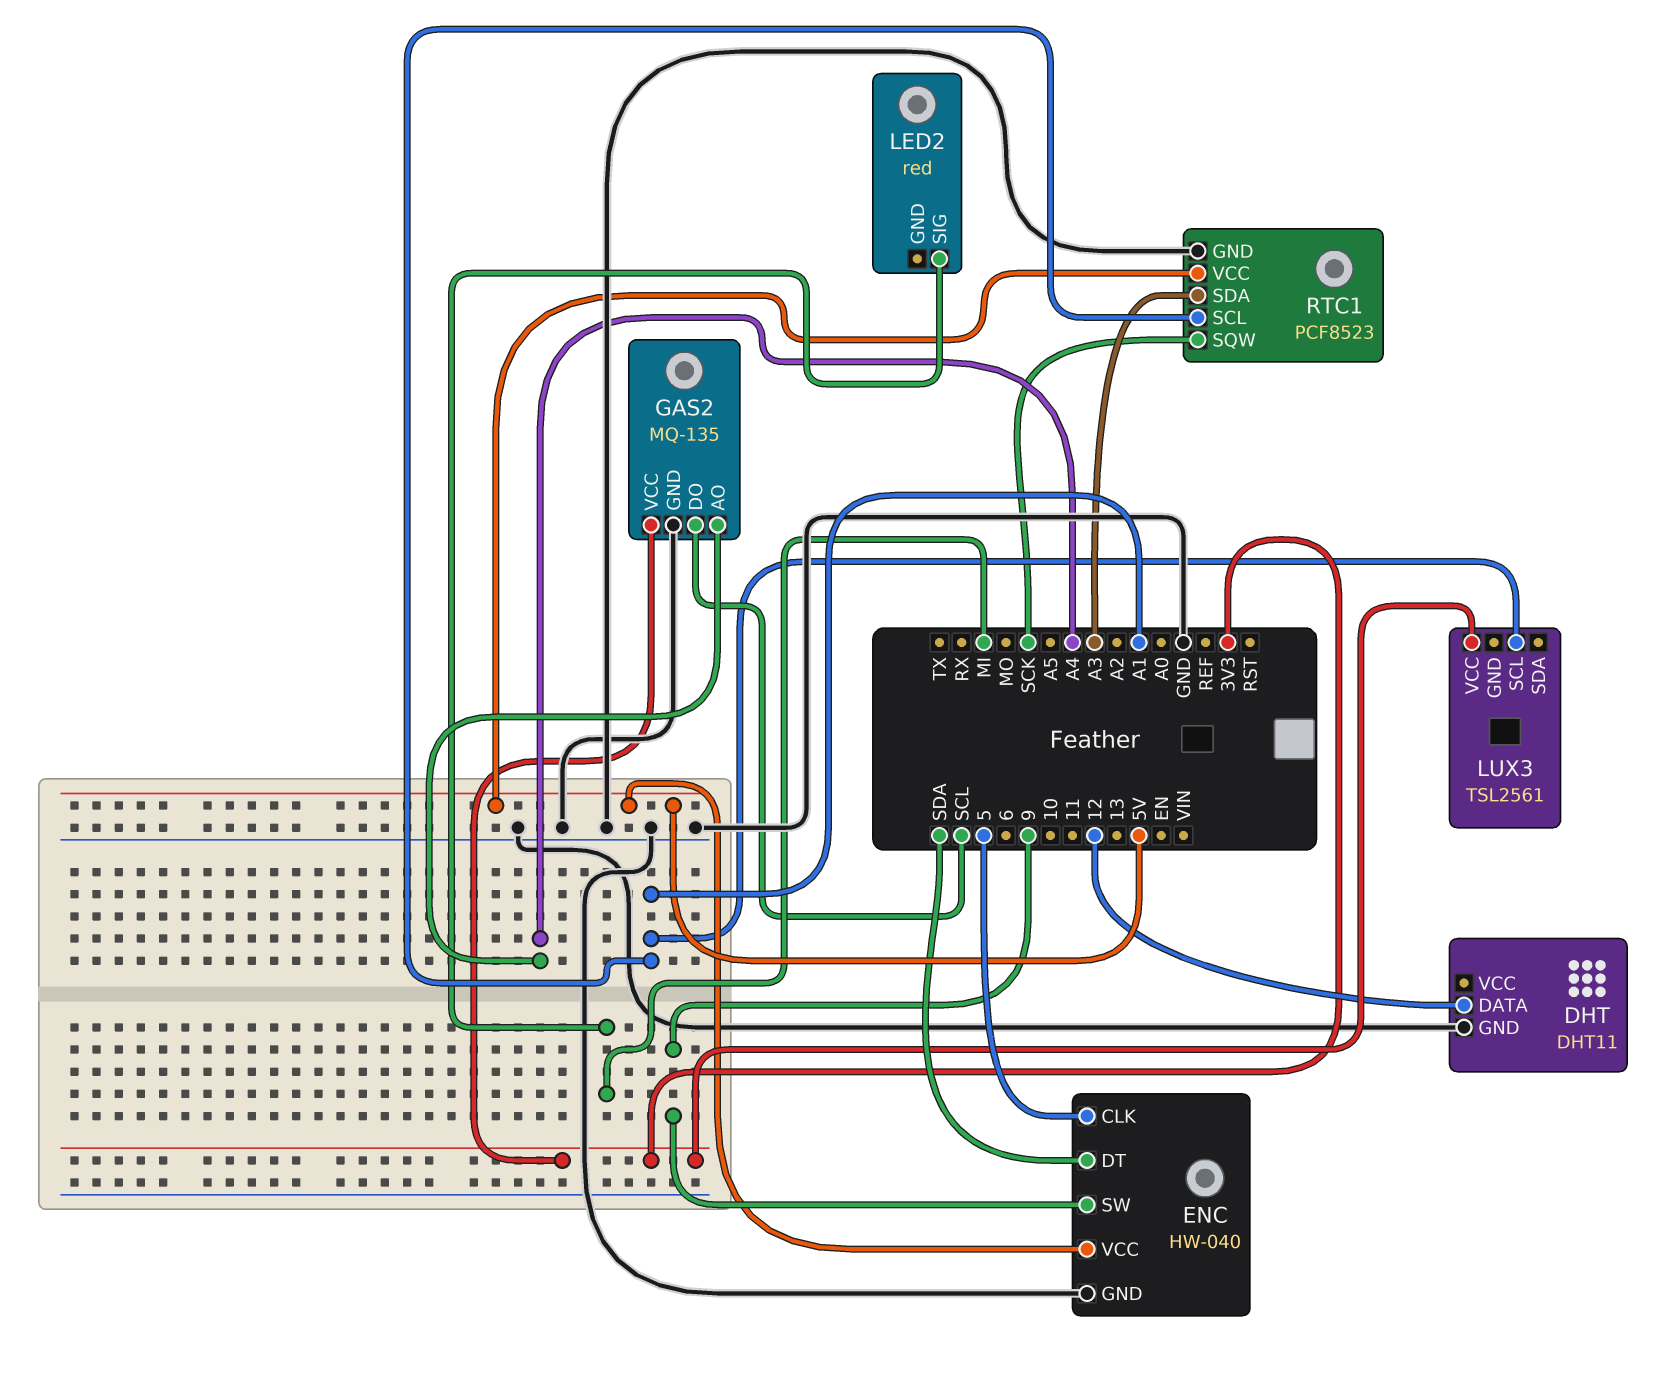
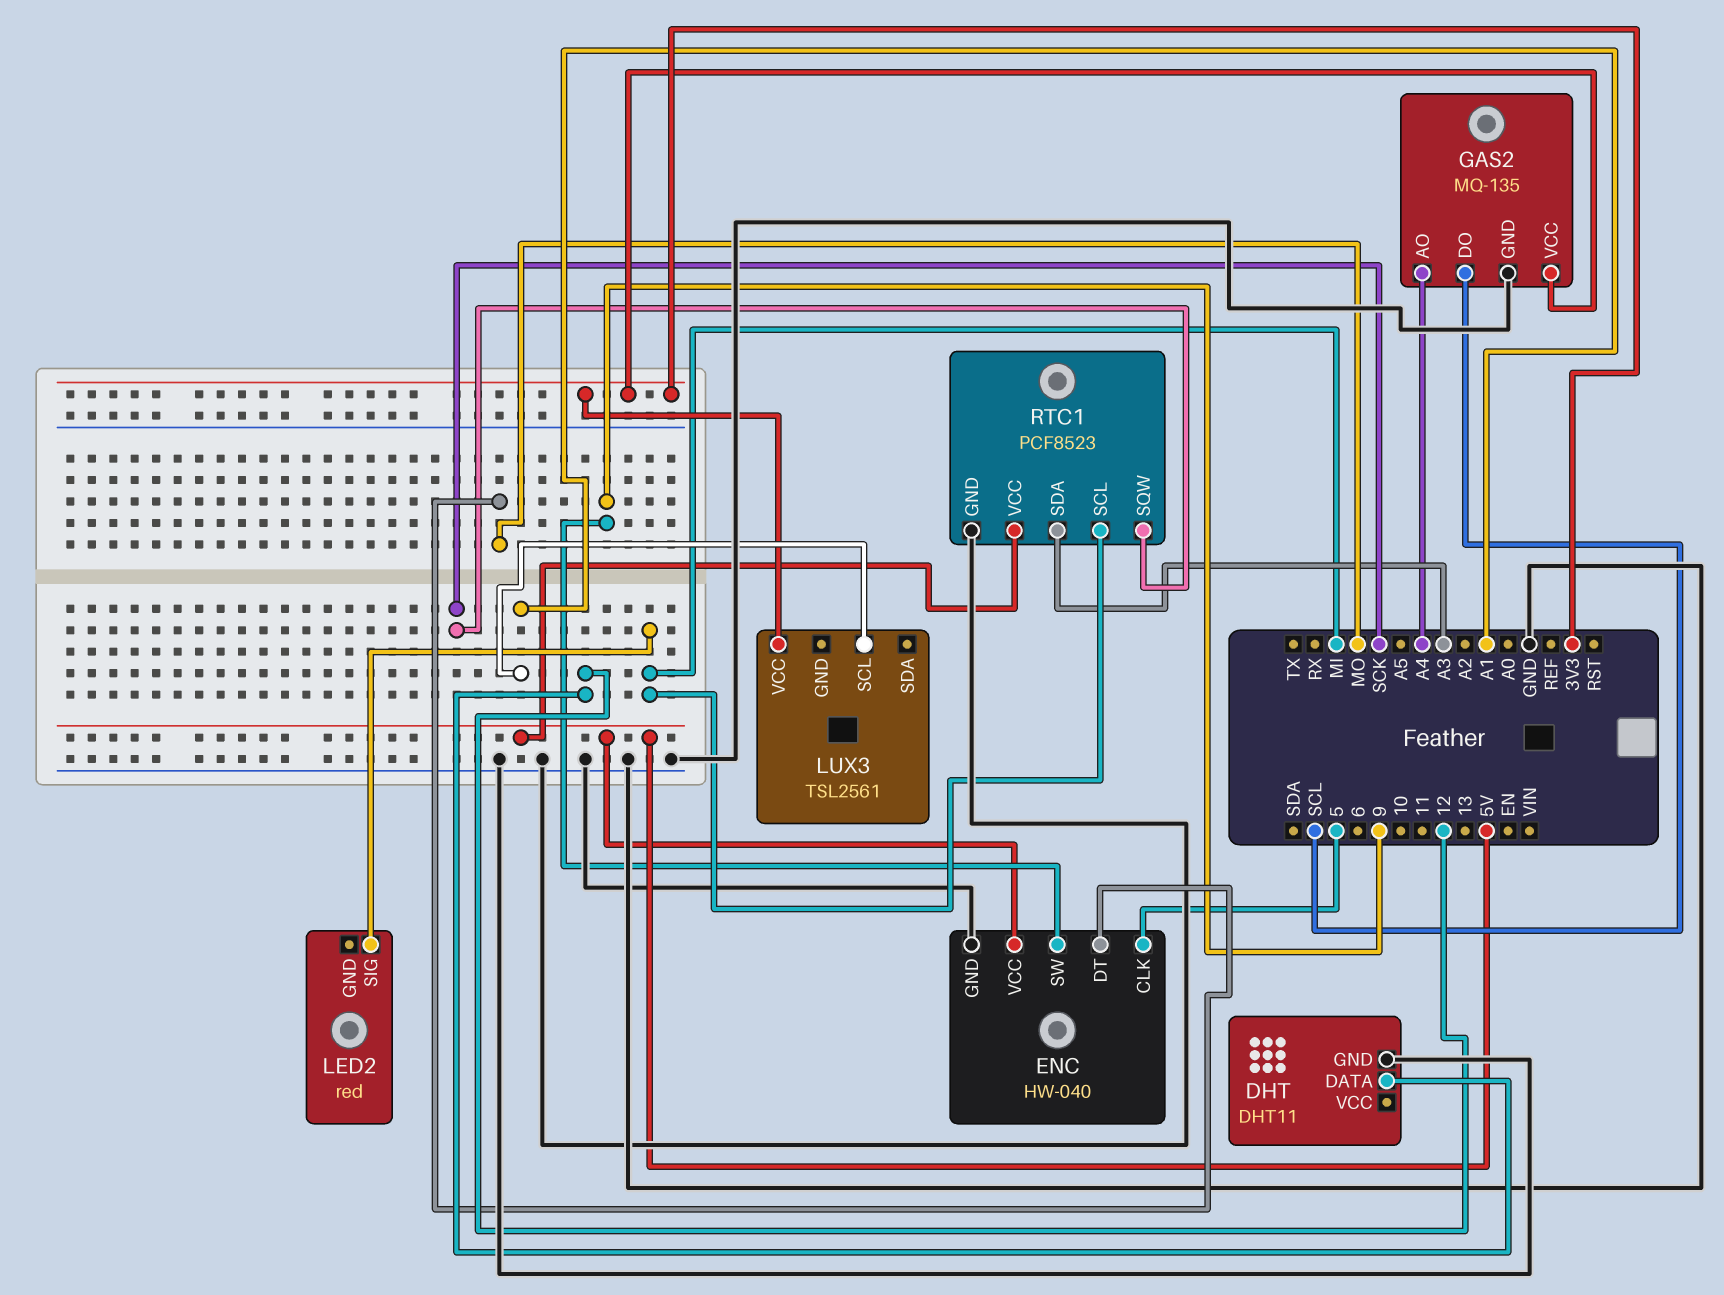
ENC pin DT: SDA -> MO
RTC1 pin SCL: A1 -> MI

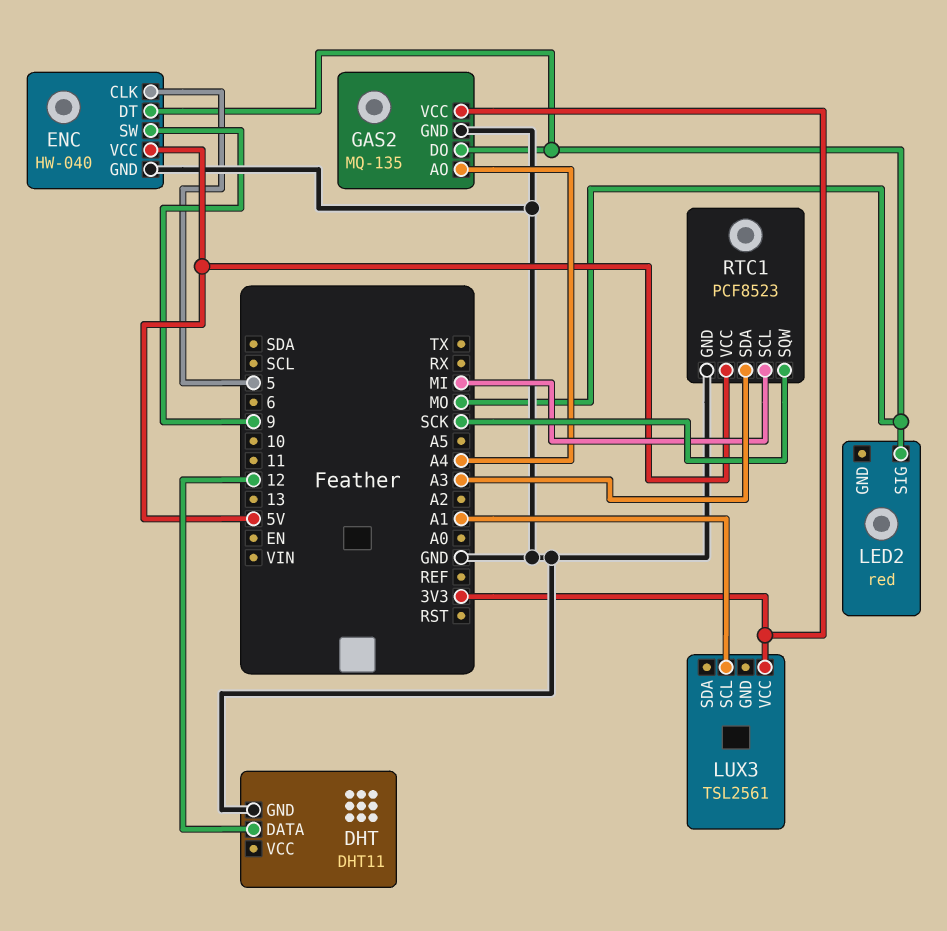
GAS2 pin DO: SCL -> MO
LED2 pin SIG: MI -> MO

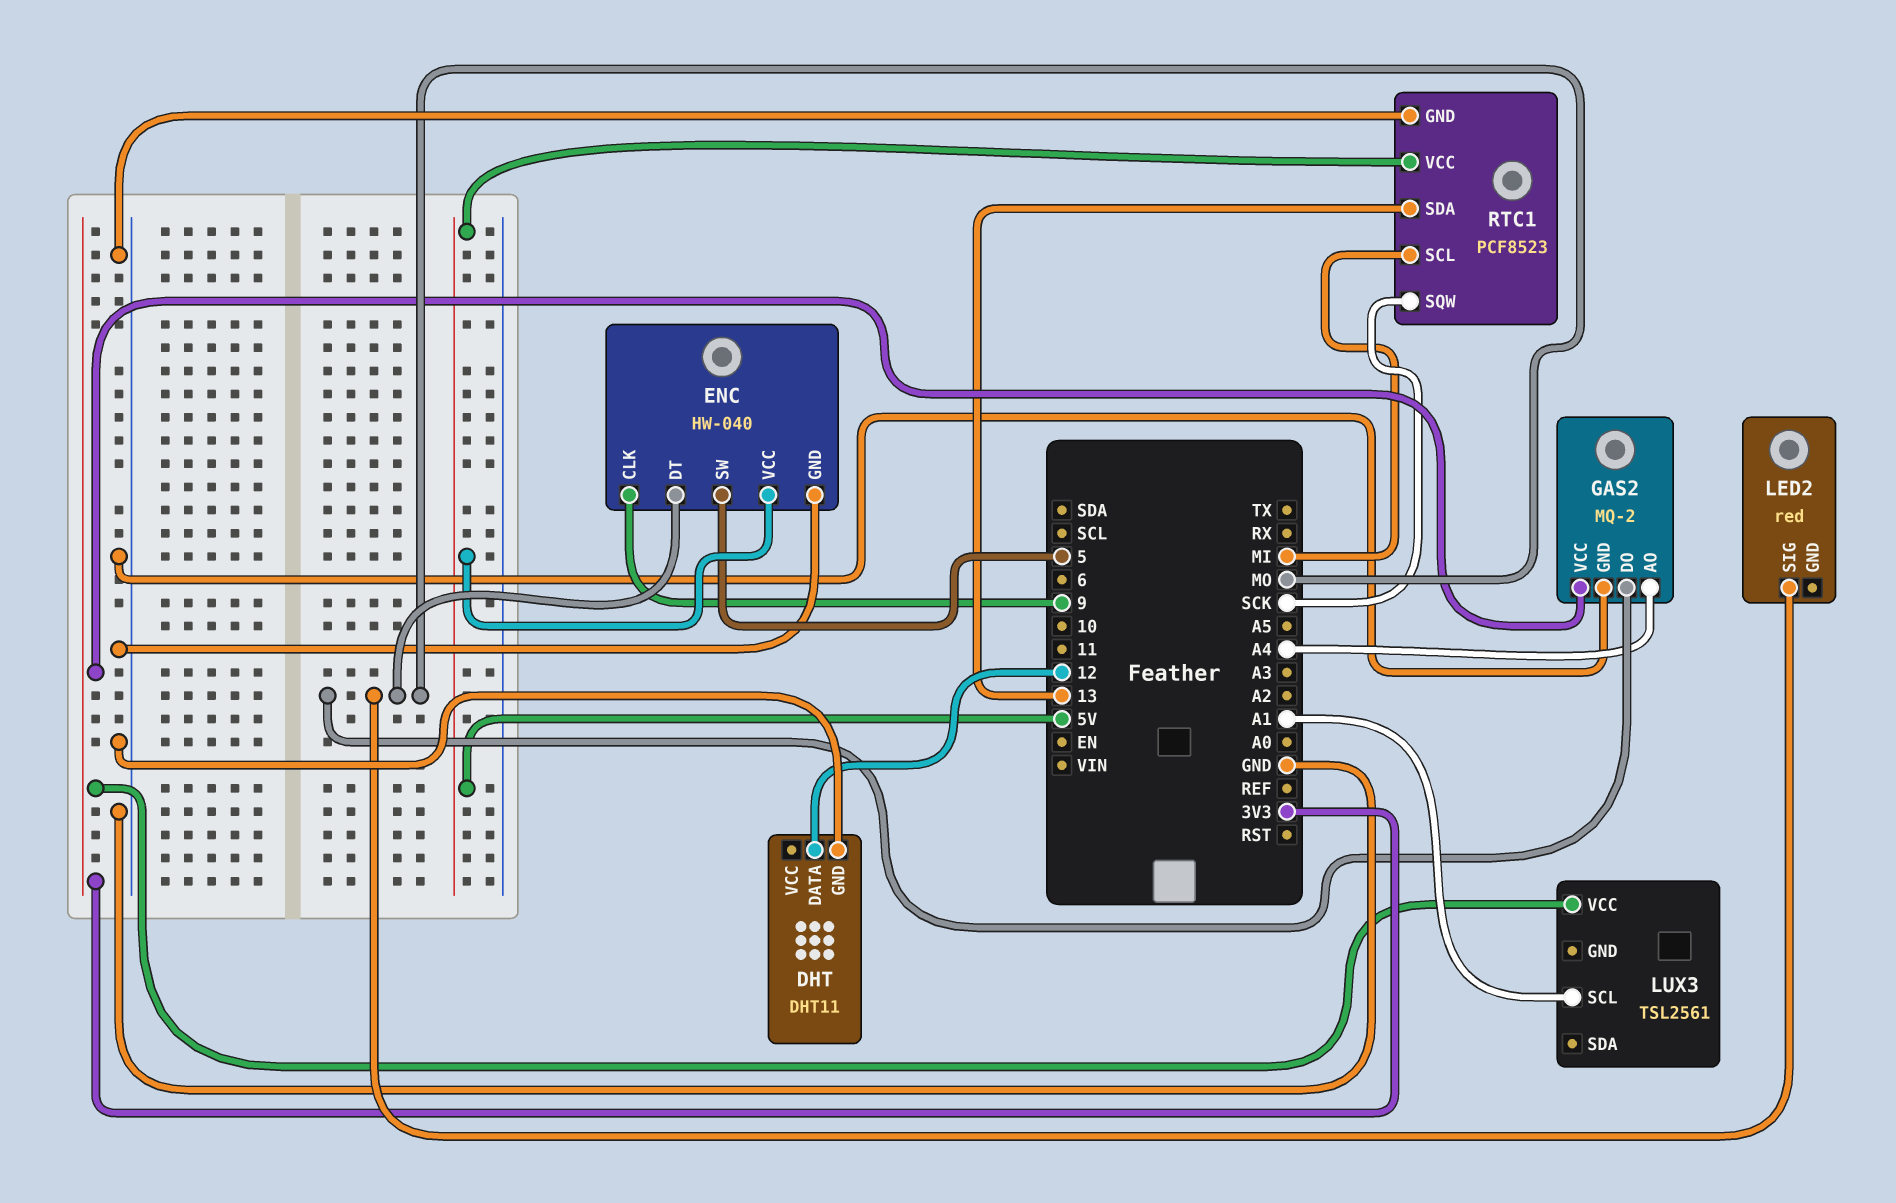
ENC pin CLK: 5 -> 9
ENC pin SW: 9 -> 5
GAS2: MQ-135 -> MQ-2
RTC1 pin SDA: A3 -> 13

